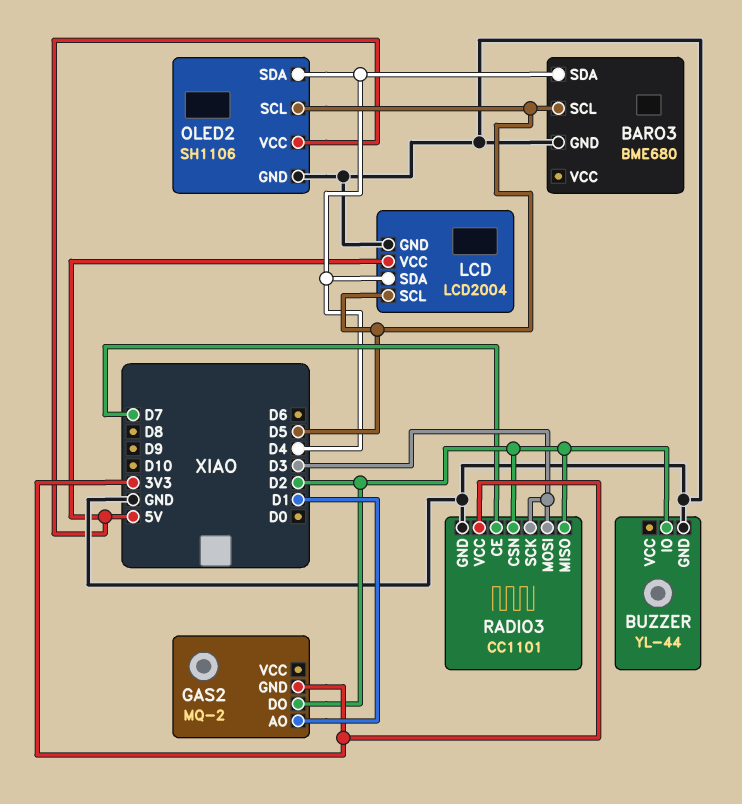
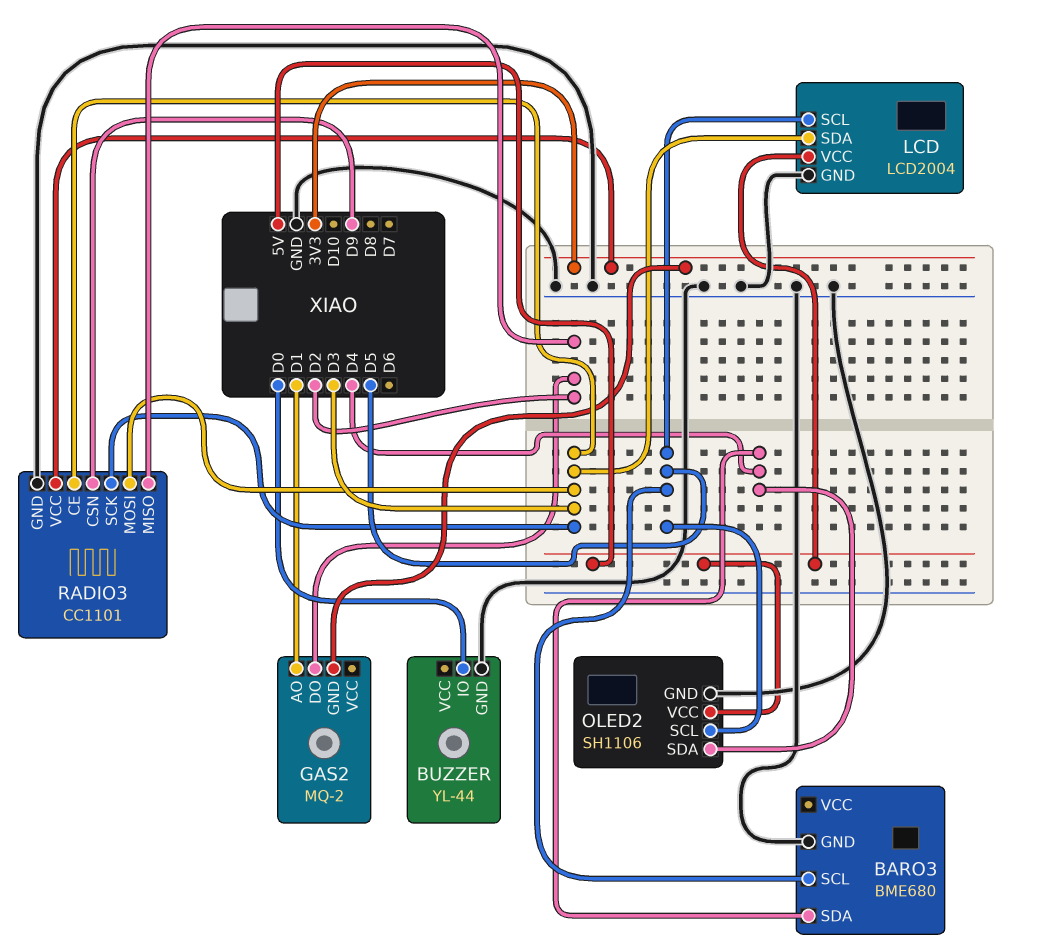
BUZZER pin IO: D2 -> D0
LCD pin SDA: D4 -> D3
RADIO3 pin CE: D7 -> D3
RADIO3 pin CSN: D2 -> D9

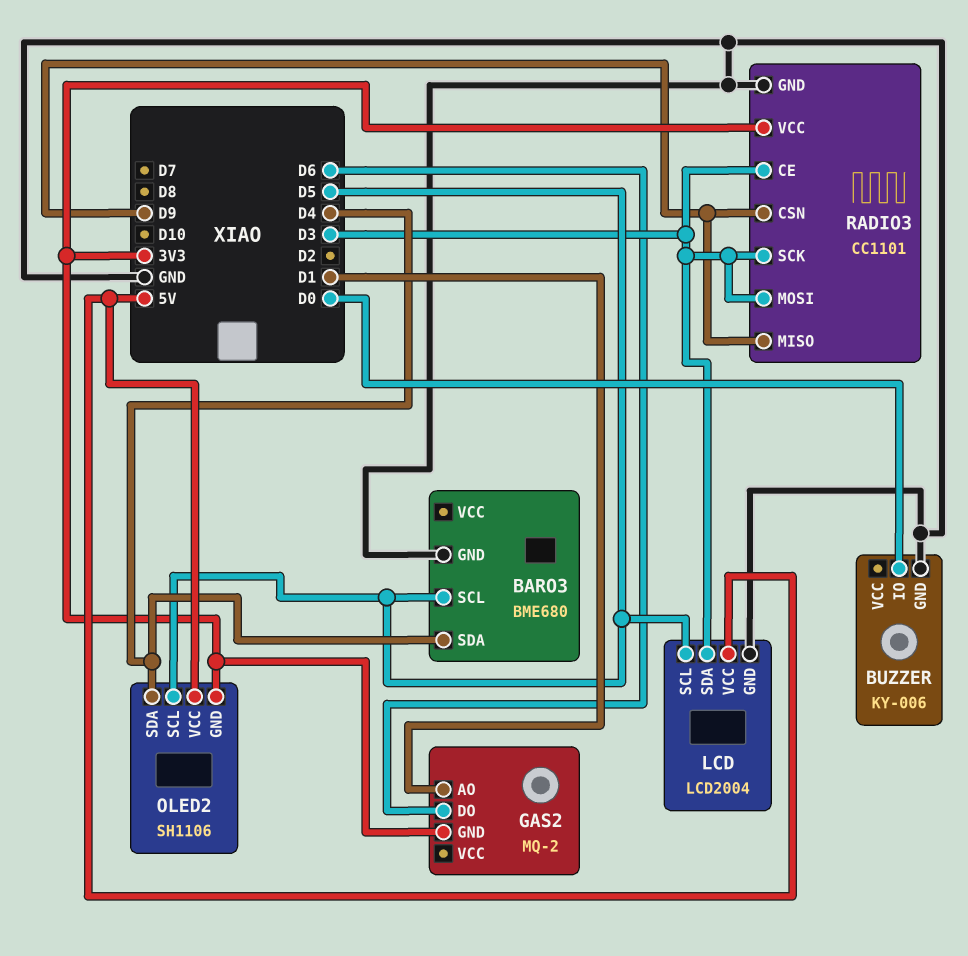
BUZZER: YL-44 -> KY-006
GAS2 pin DO: D2 -> D6
OLED2 pin GND: GND -> 3V3
RADIO3 pin MISO: D2 -> D9

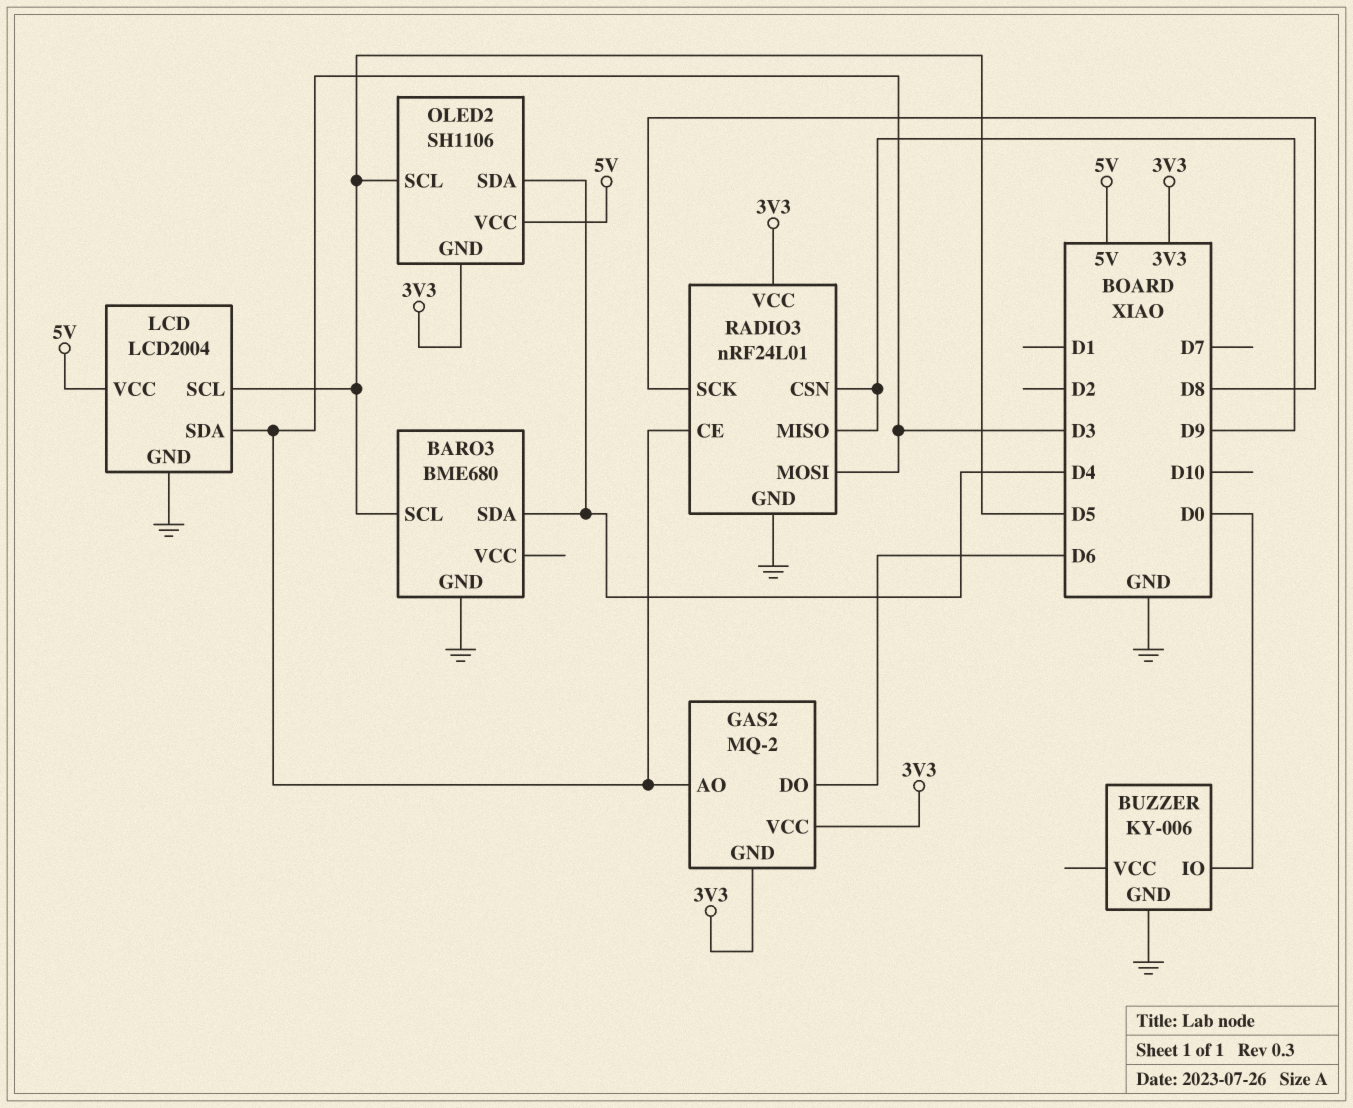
GAS2 pin AO: D1 -> D3
GAS2 pin VCC: none -> 3V3
RADIO3: CC1101 -> nRF24L01
RADIO3 pin SCK: D3 -> D8

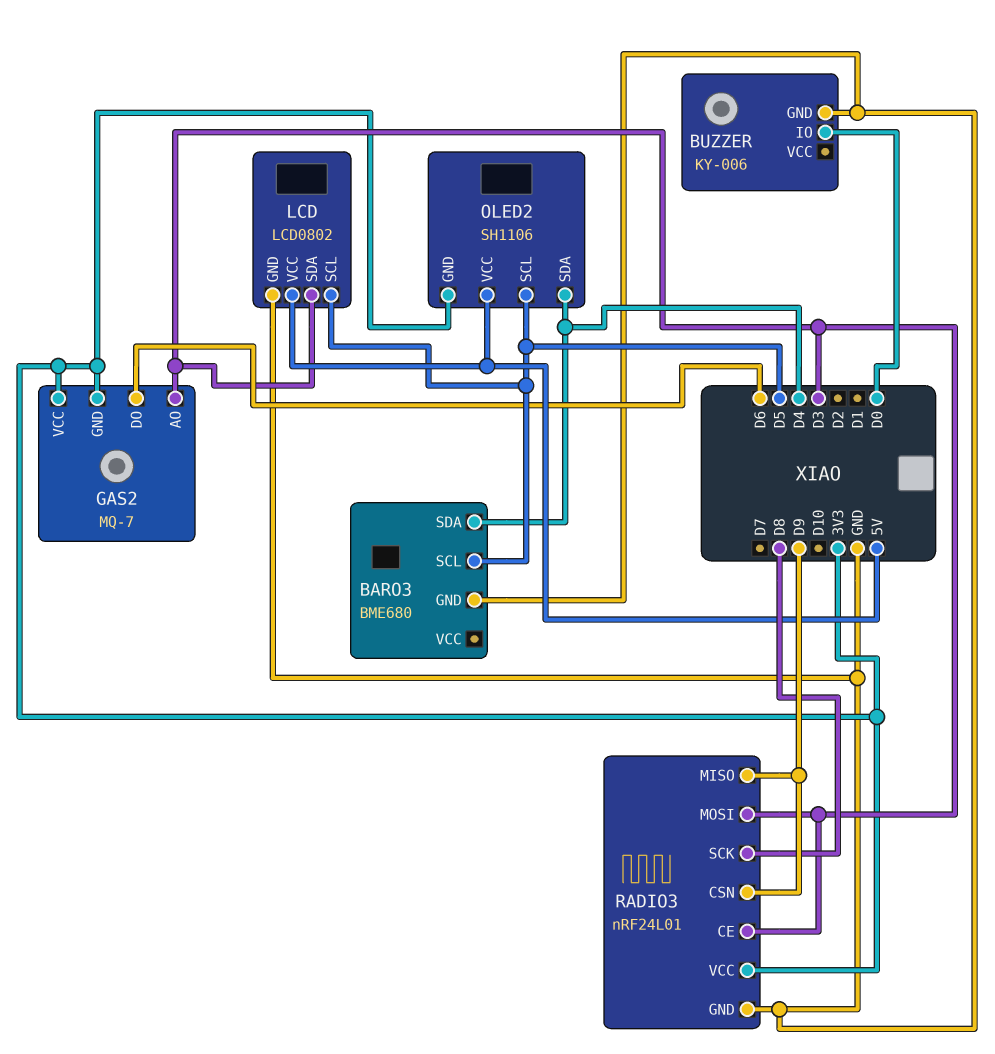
GAS2: MQ-2 -> MQ-7
LCD: LCD2004 -> LCD0802

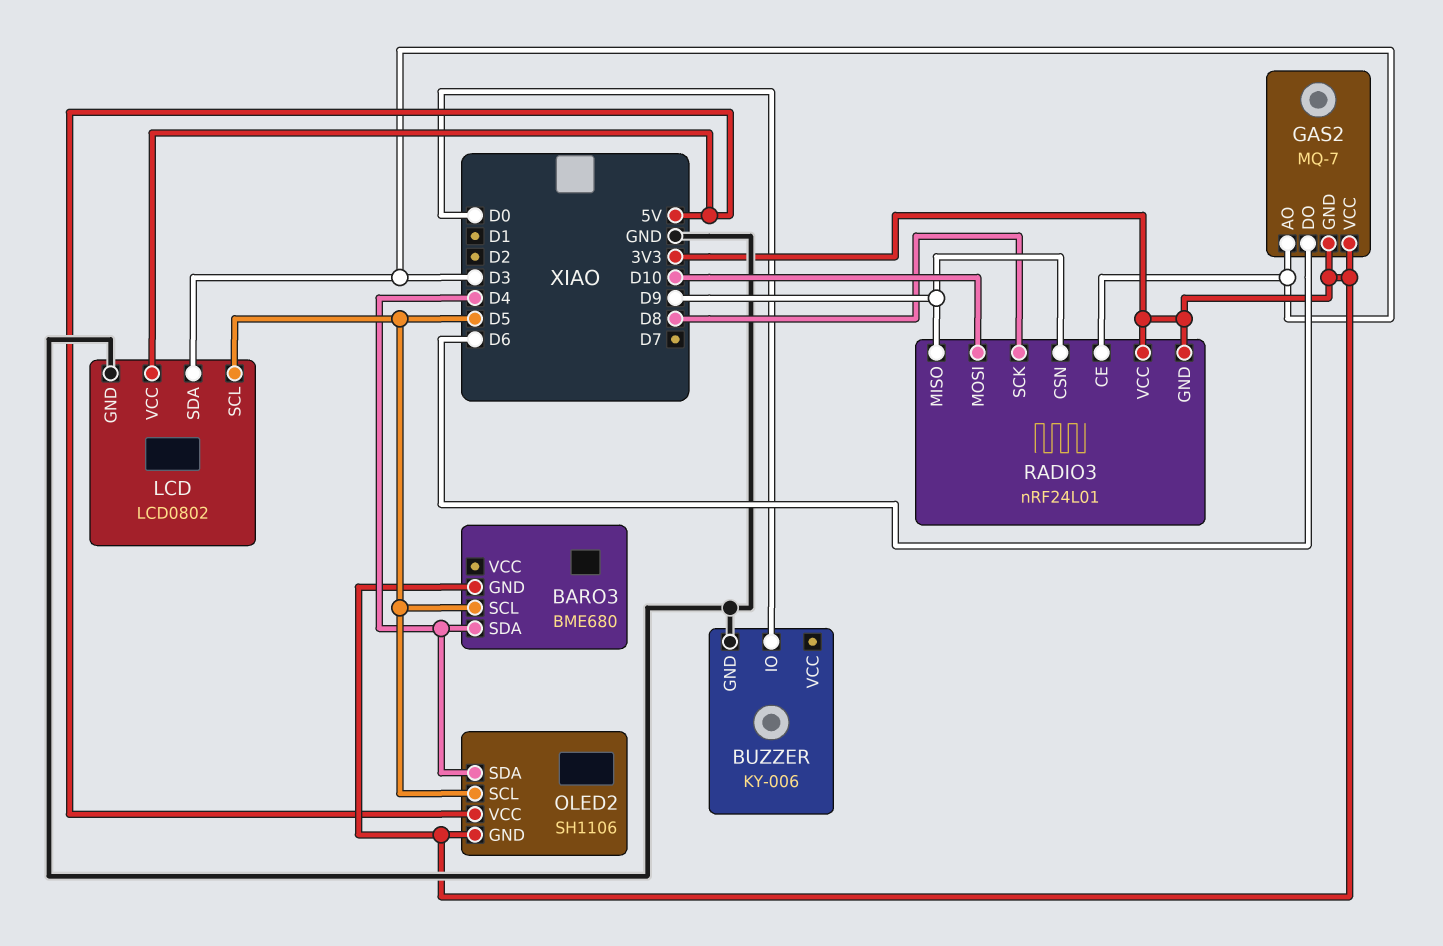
BARO3 pin GND: GND -> 3V3
RADIO3 pin GND: GND -> 3V3
RADIO3 pin MOSI: D3 -> D10

